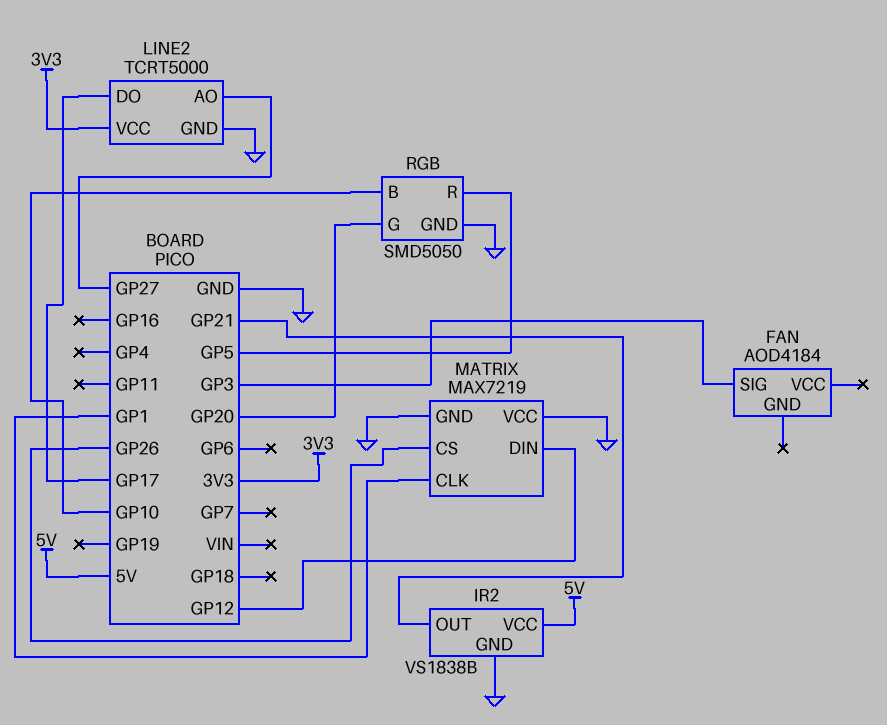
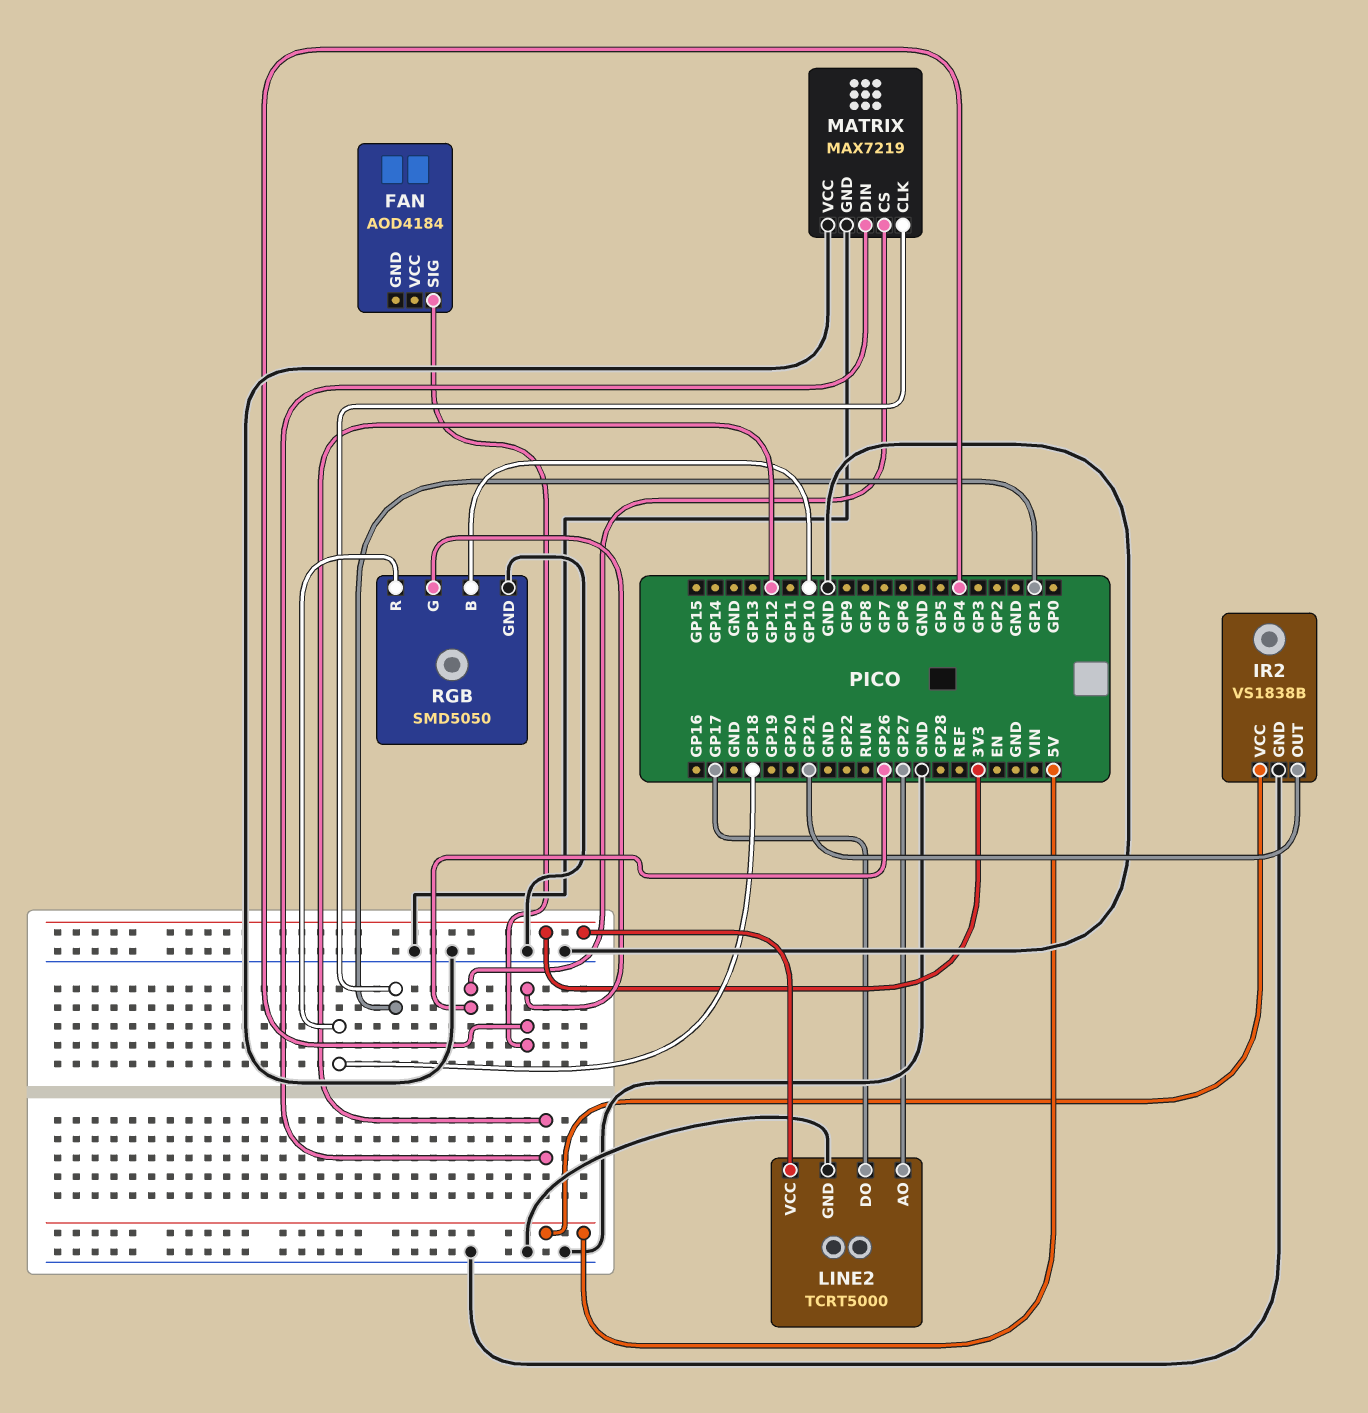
FAN pin SIG: GP3 -> GP4
RGB pin G: GP20 -> GP4
RGB pin R: GP5 -> GP18

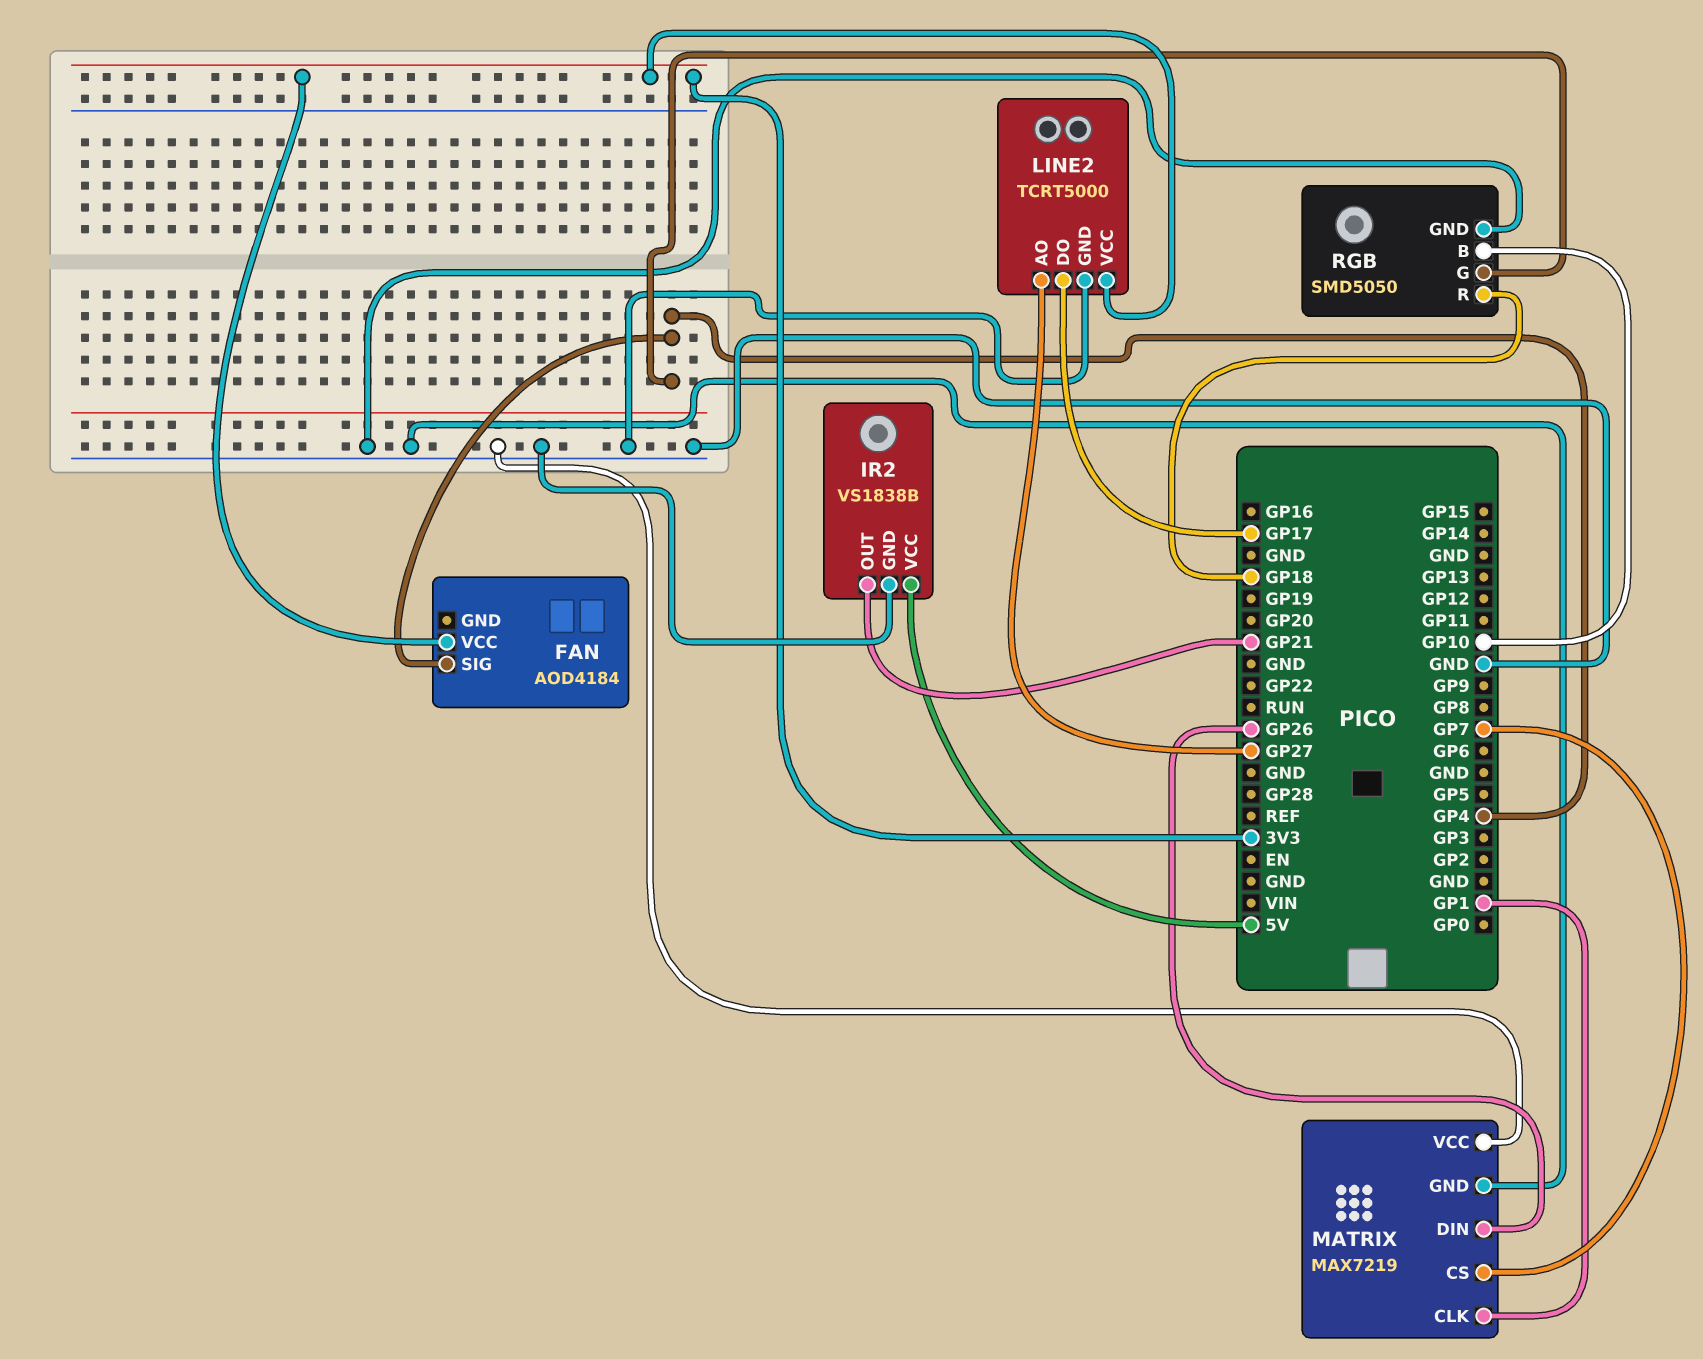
FAN pin VCC: none -> 3V3
MATRIX pin CS: GP26 -> GP7
MATRIX pin DIN: GP12 -> GP26

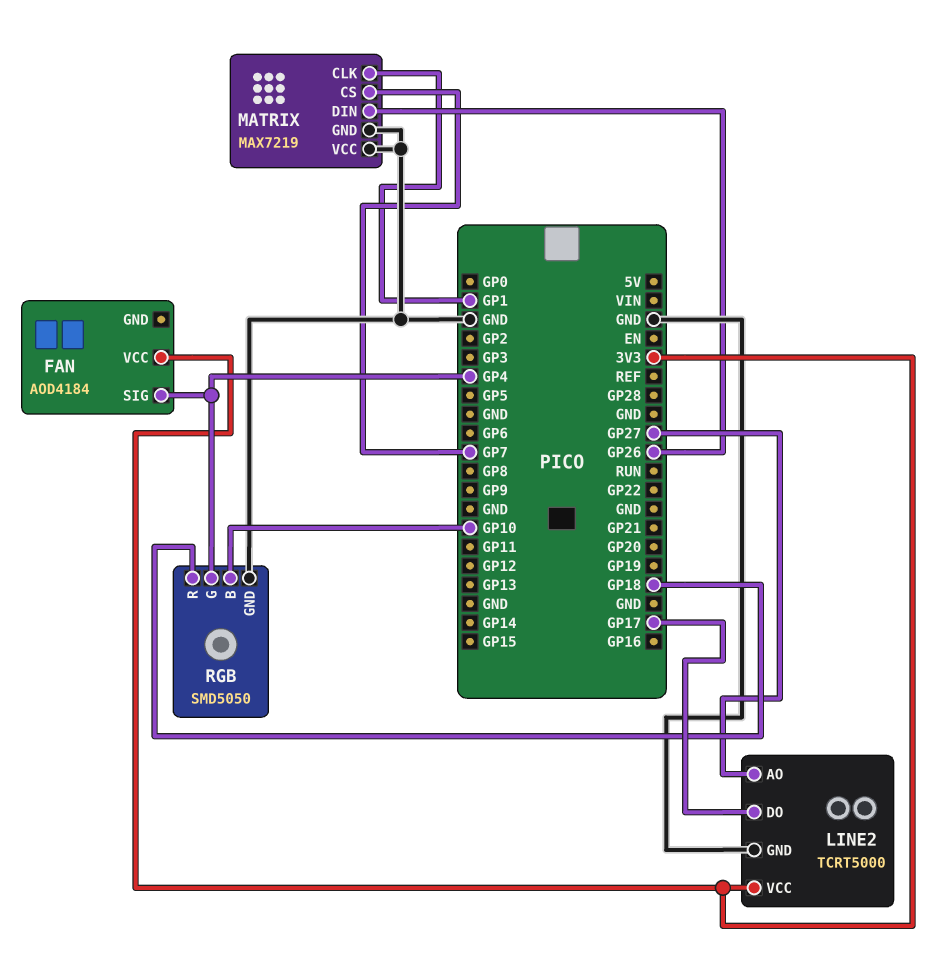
IR2: VS1838B -> none
IR2 pin GND: GND -> none
IR2 pin OUT: GP21 -> none
IR2 pin VCC: 5V -> none

